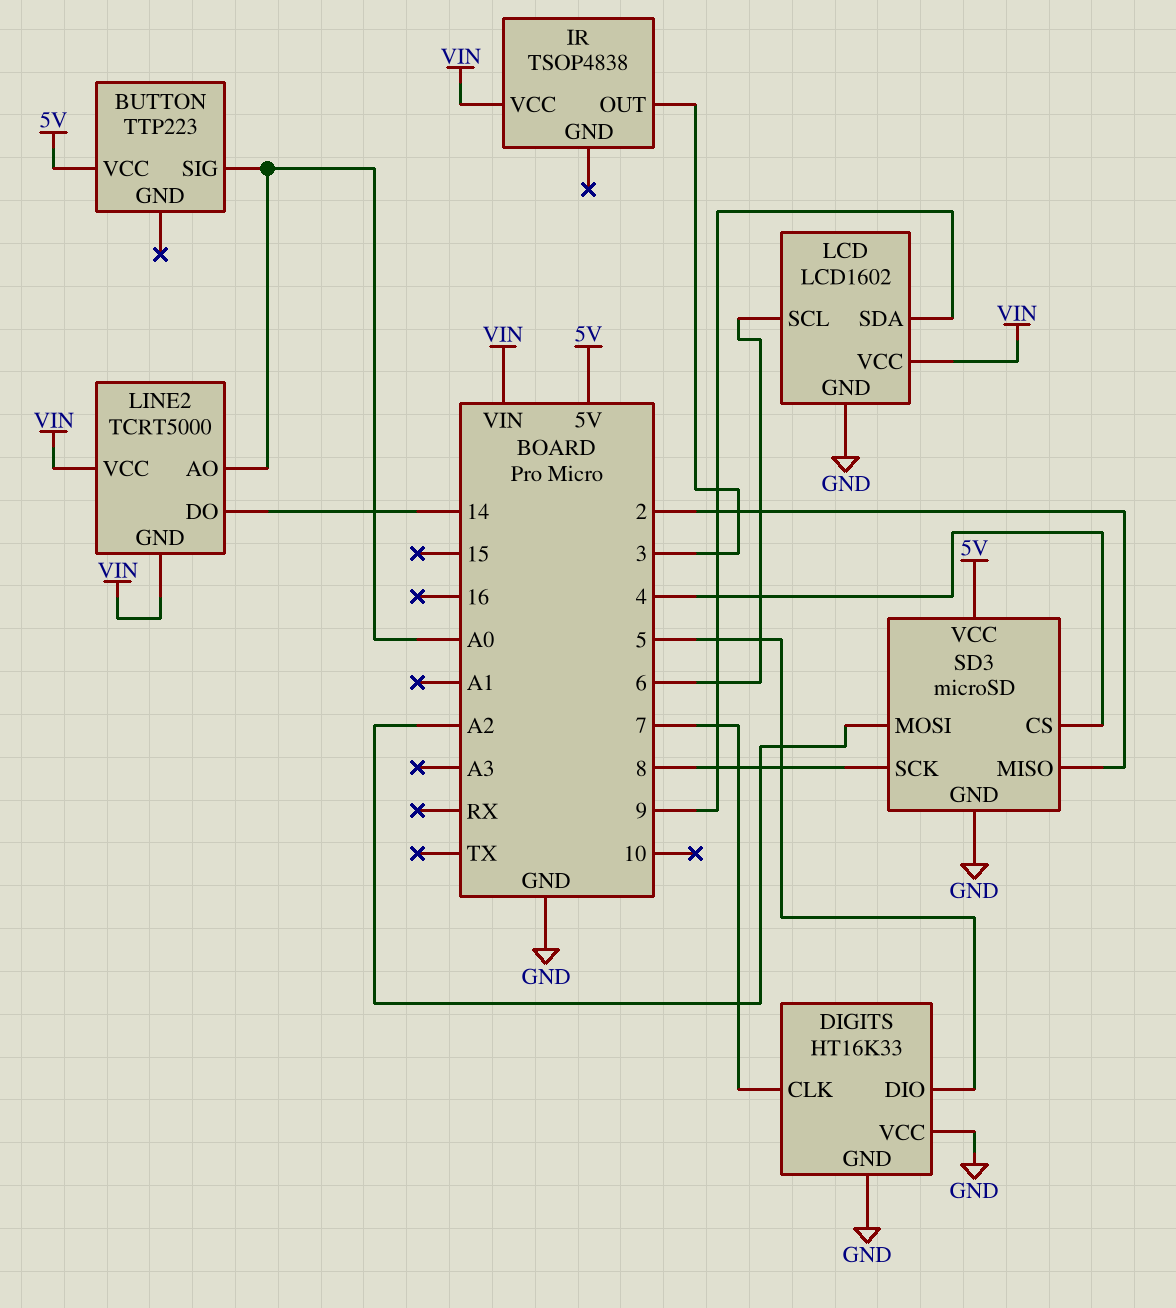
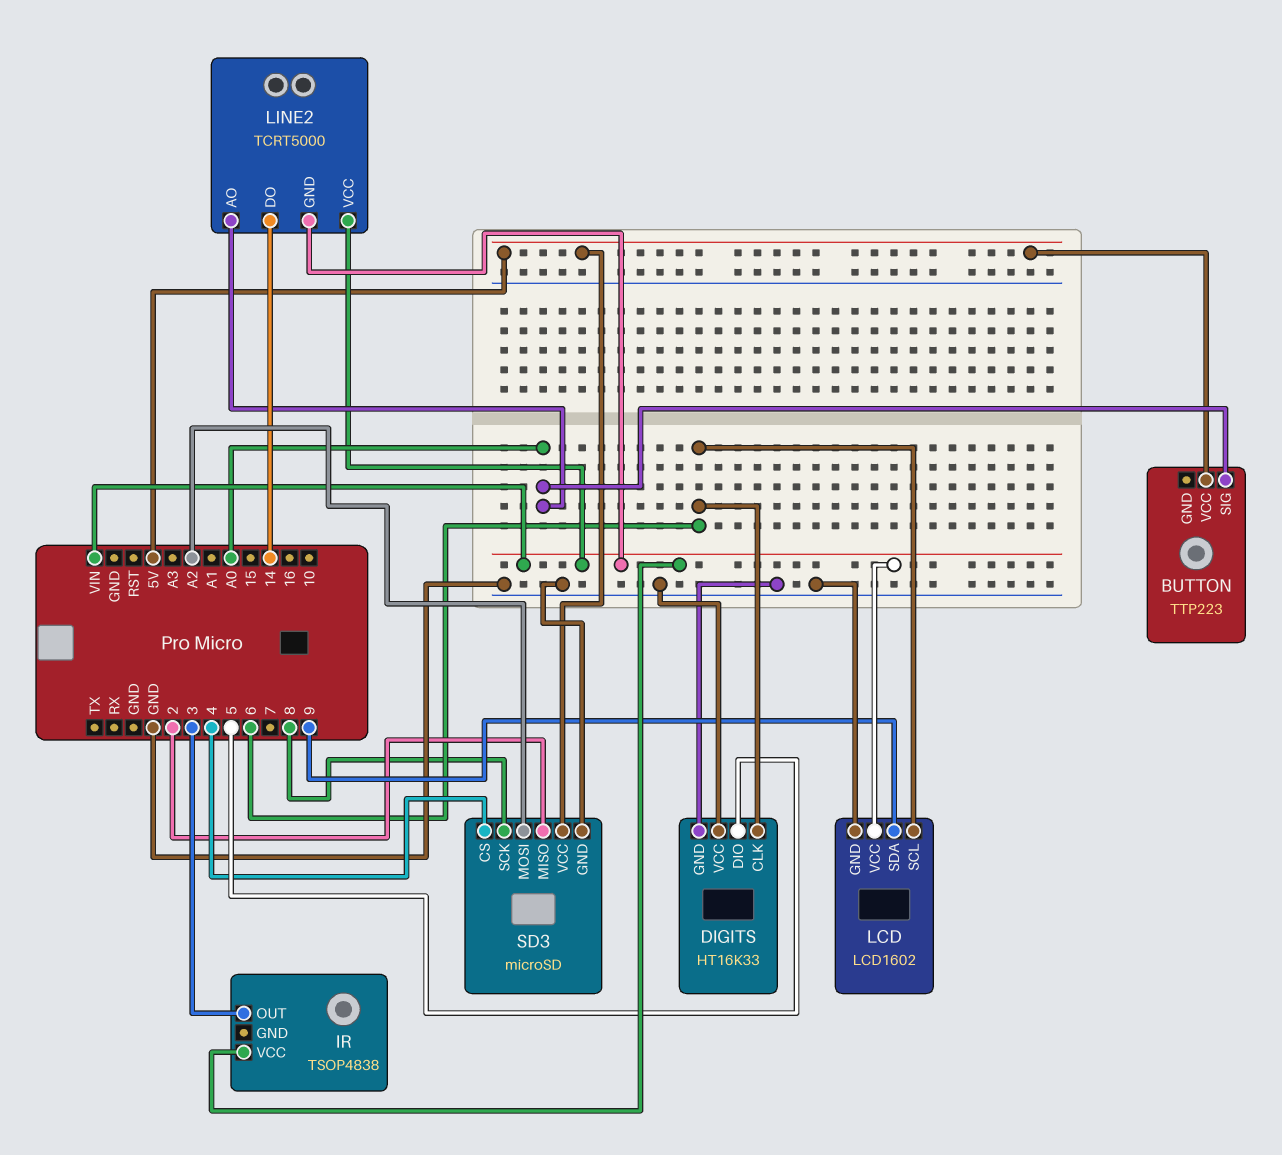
DIGITS pin CLK: 7 -> 6

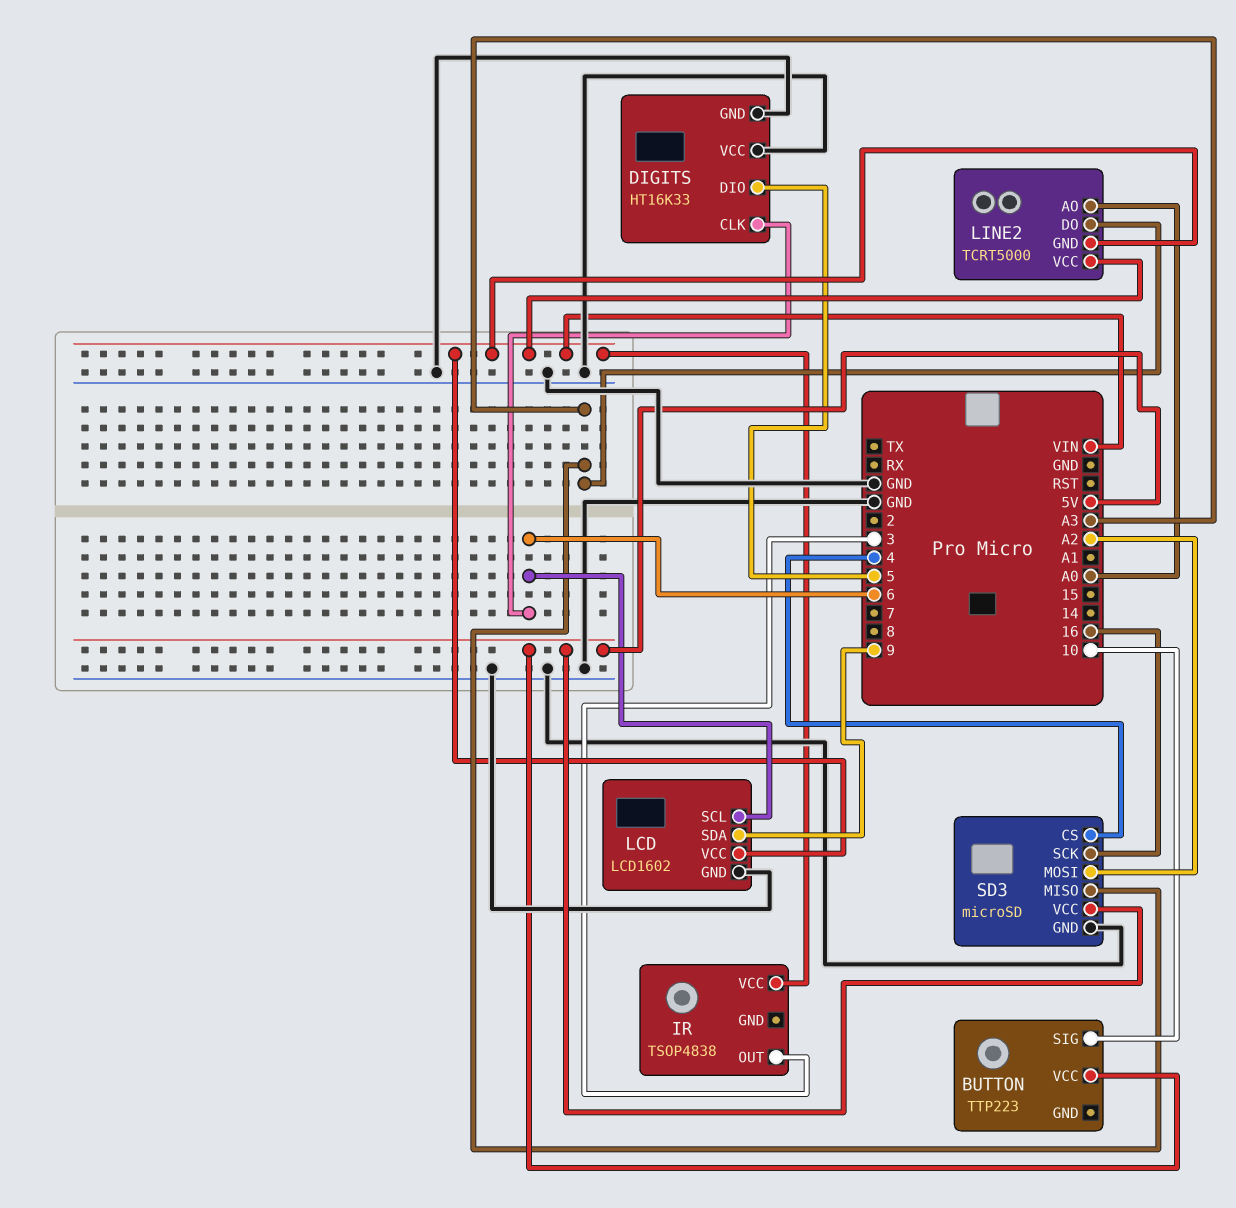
BUTTON pin SIG: A0 -> 10
LINE2 pin DO: 14 -> A3
SD3 pin MISO: 2 -> A3
SD3 pin SCK: 8 -> 16

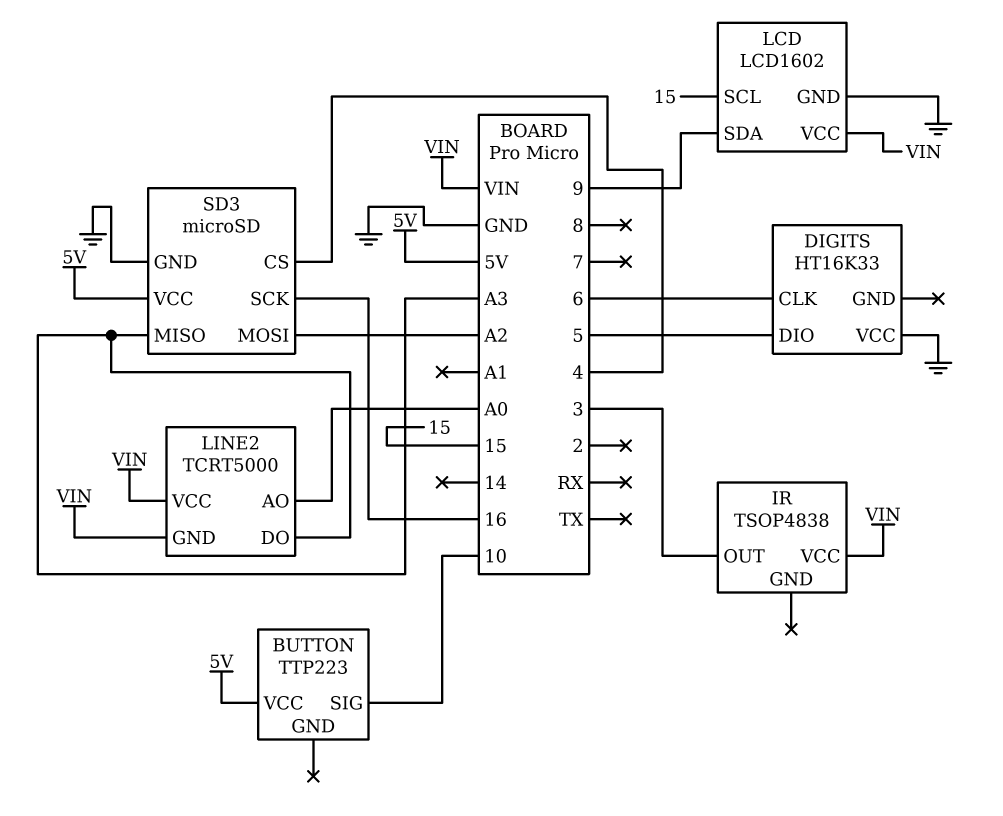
DIGITS pin GND: GND -> none
LCD pin SCL: 6 -> 15

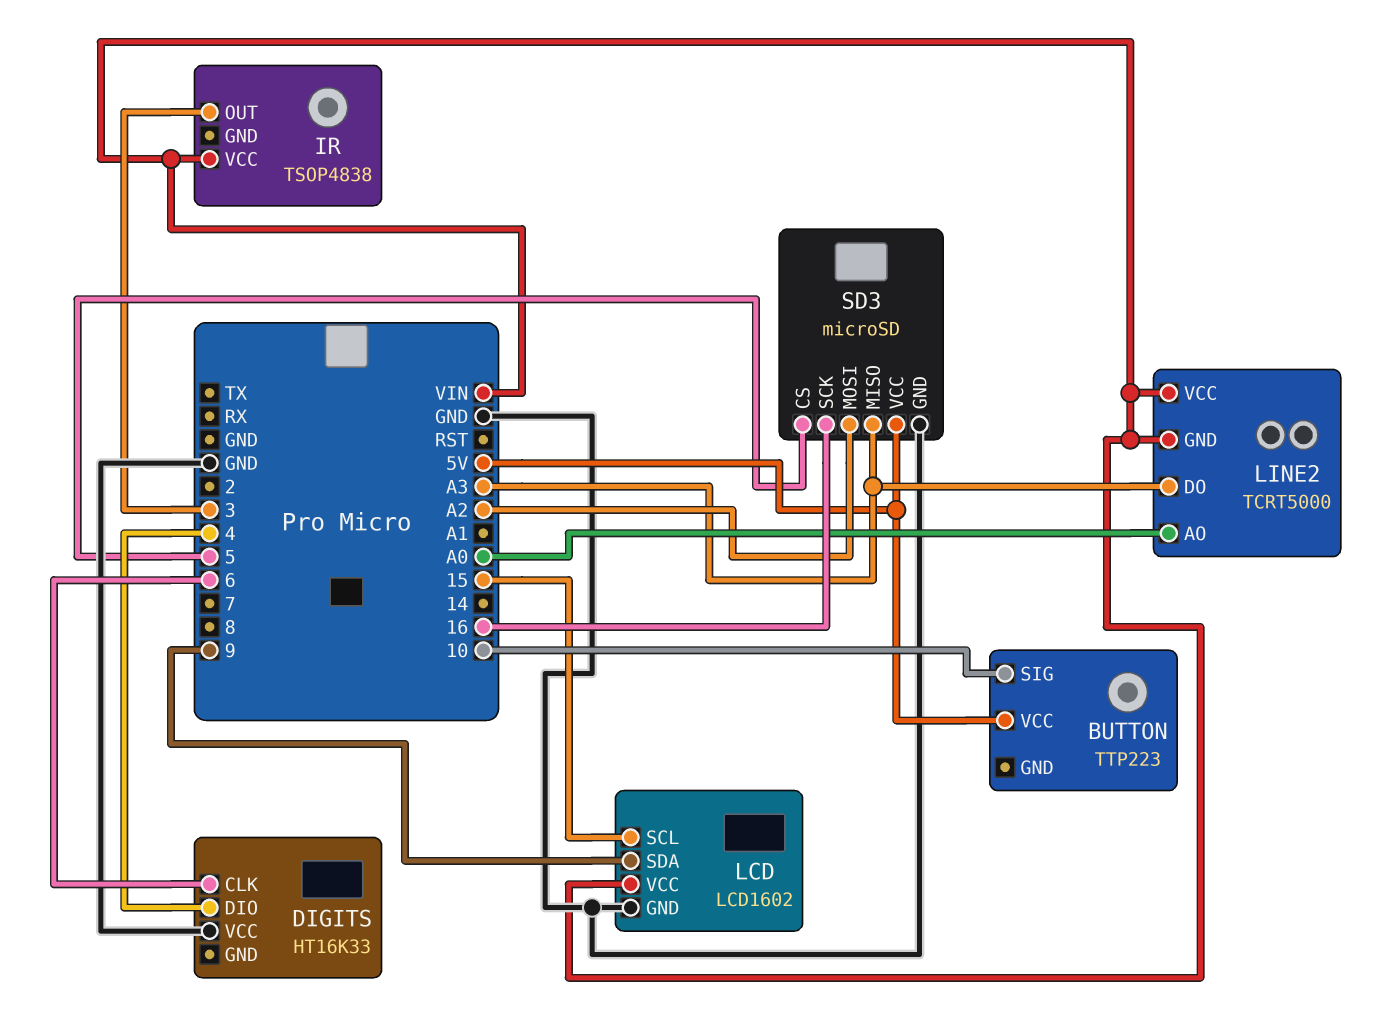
DIGITS pin DIO: 5 -> 4
SD3 pin CS: 4 -> 5

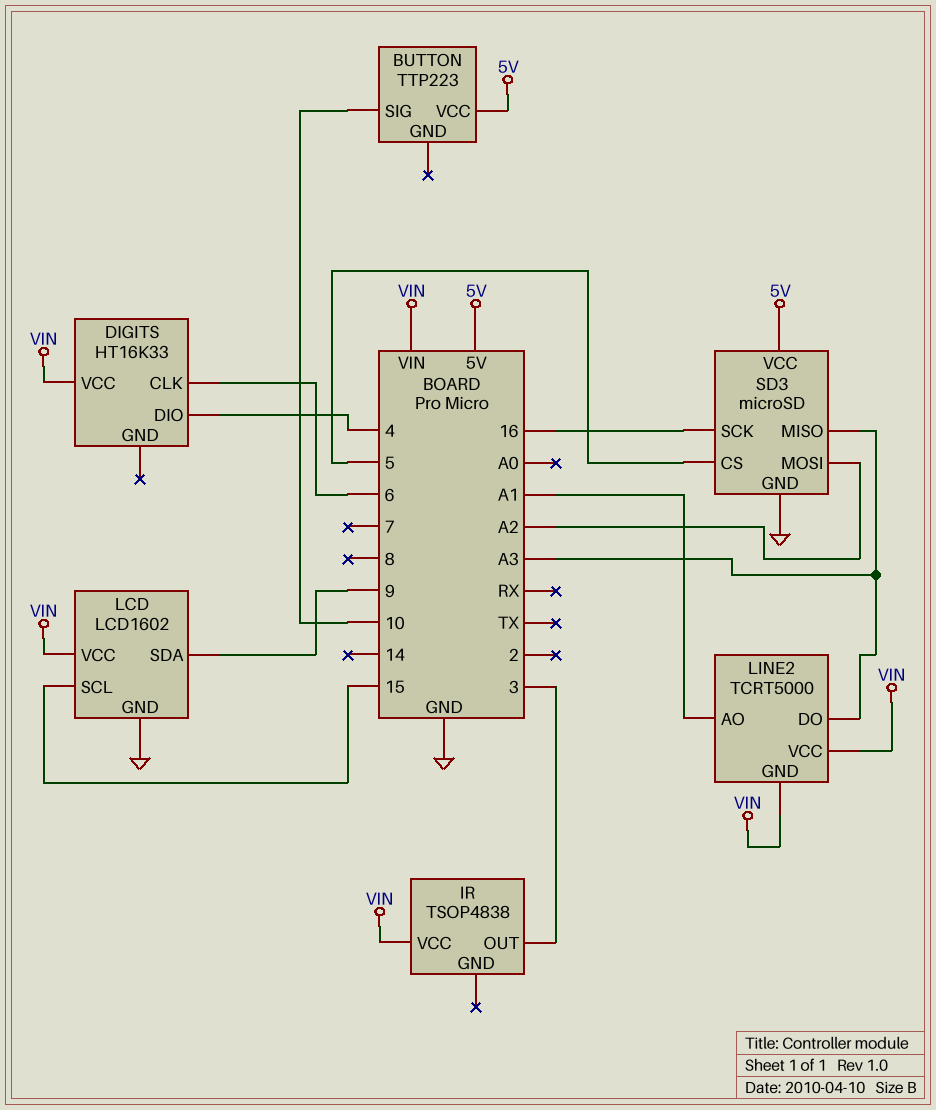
DIGITS pin VCC: GND -> VIN
LINE2 pin AO: A0 -> A1

